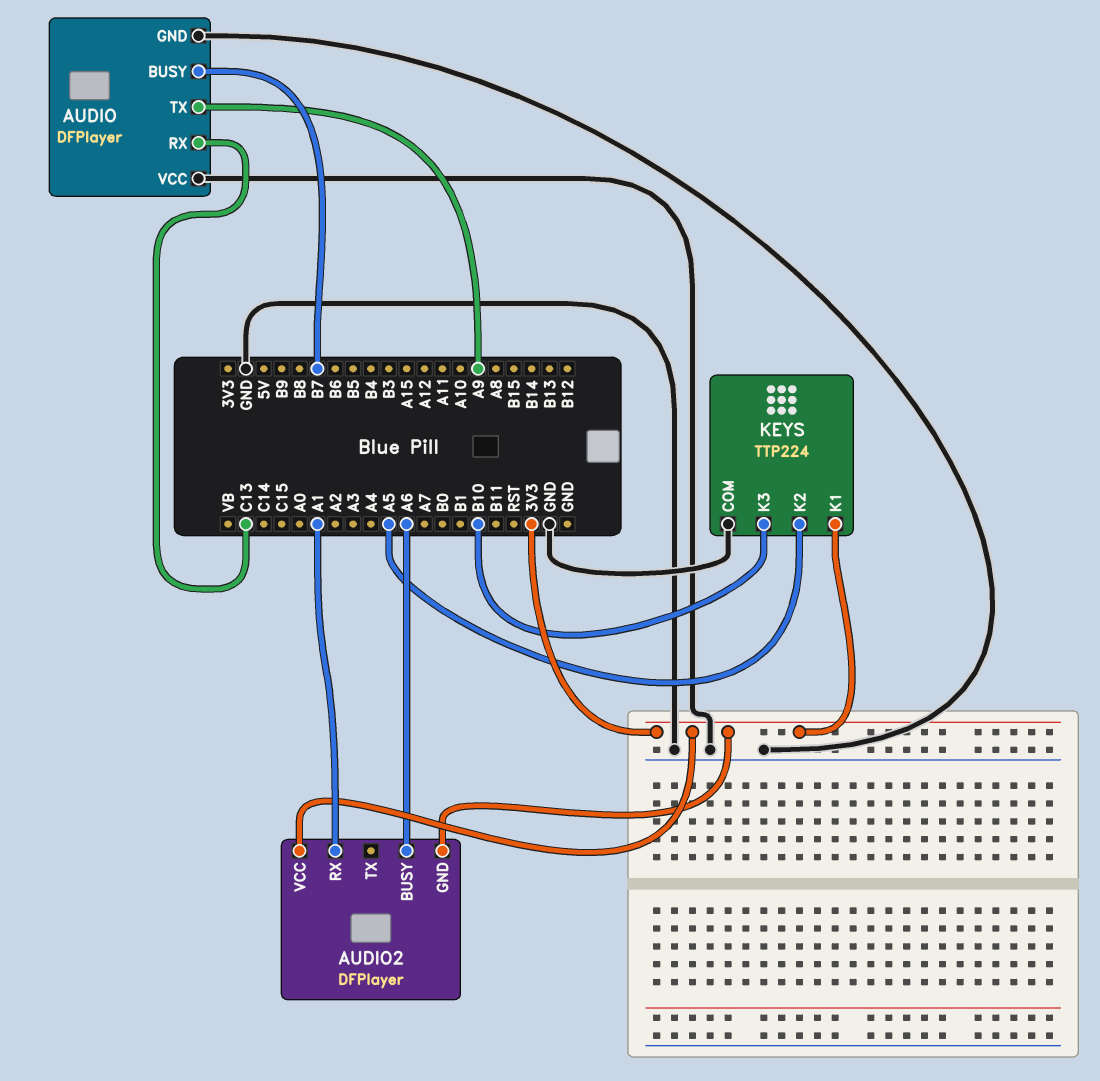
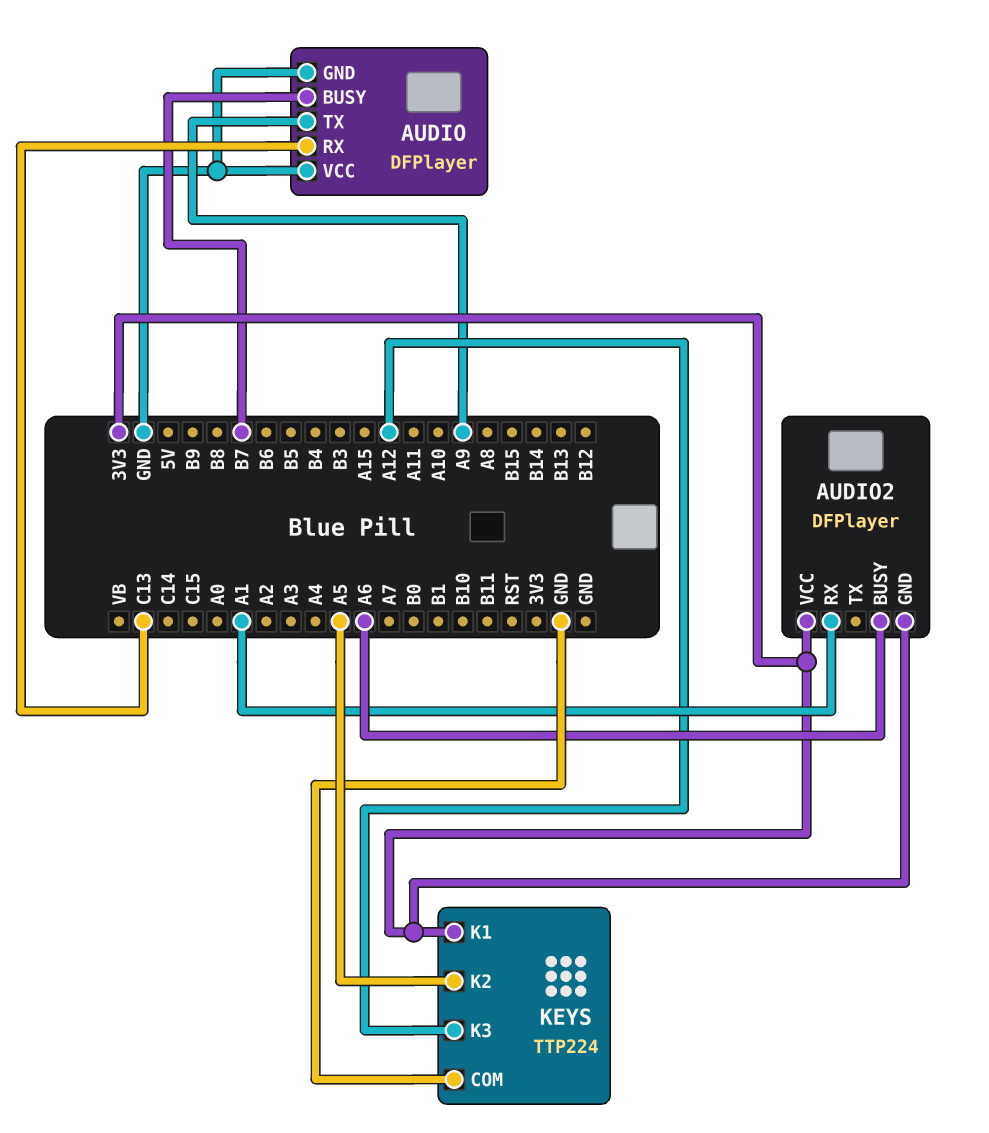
KEYS pin K3: B10 -> A12

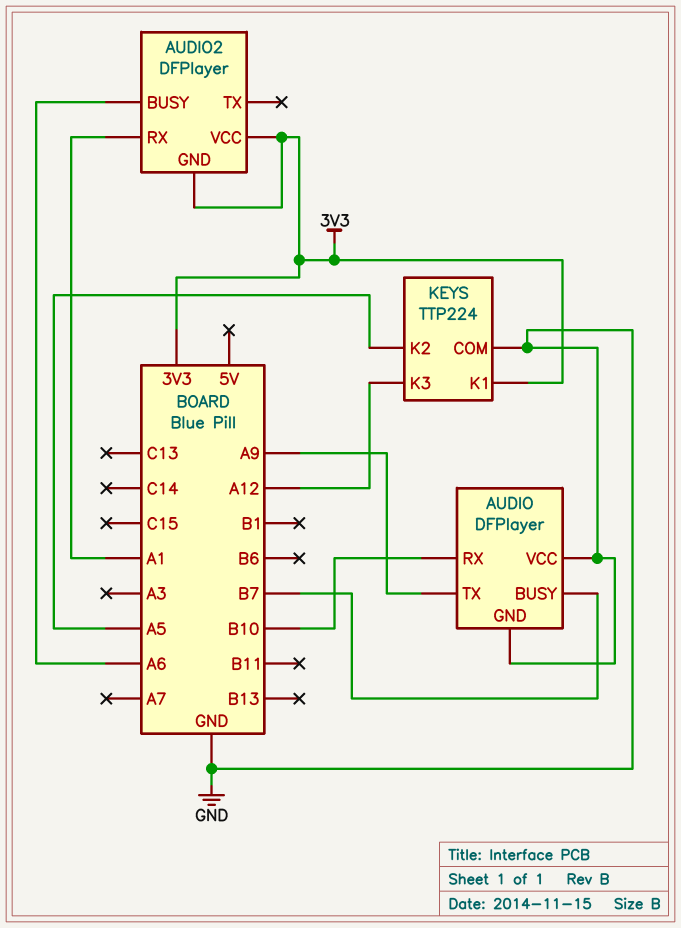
AUDIO pin RX: C13 -> B10

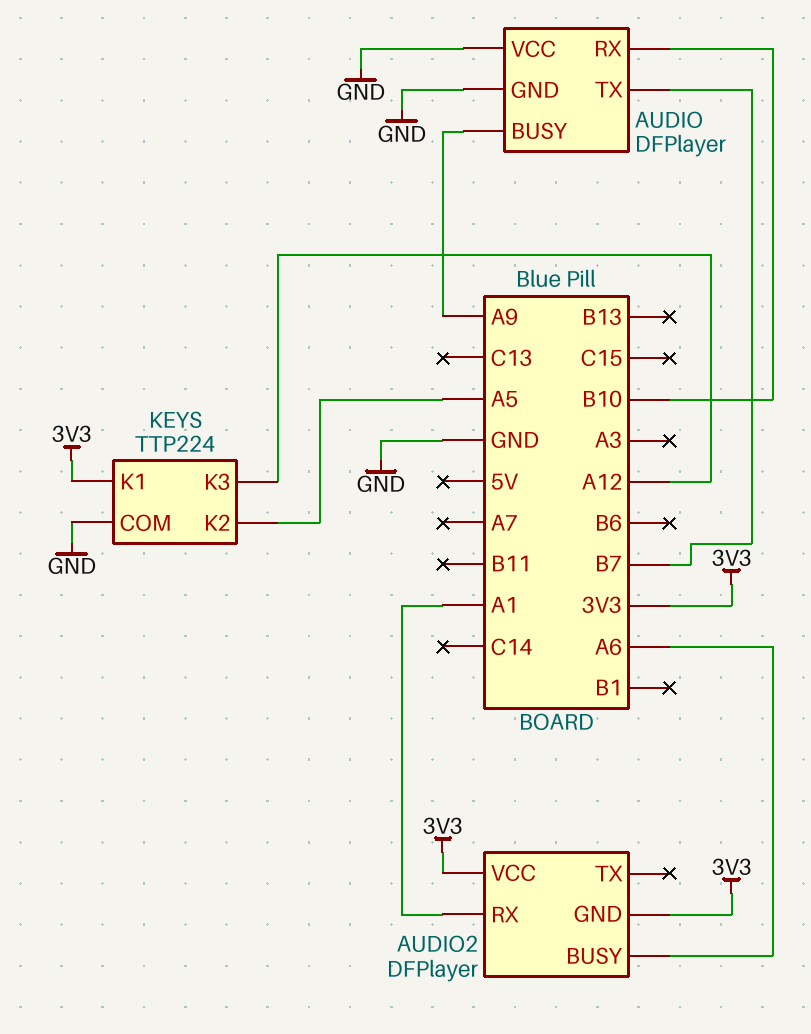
AUDIO pin BUSY: B7 -> A9
AUDIO pin TX: A9 -> B7

